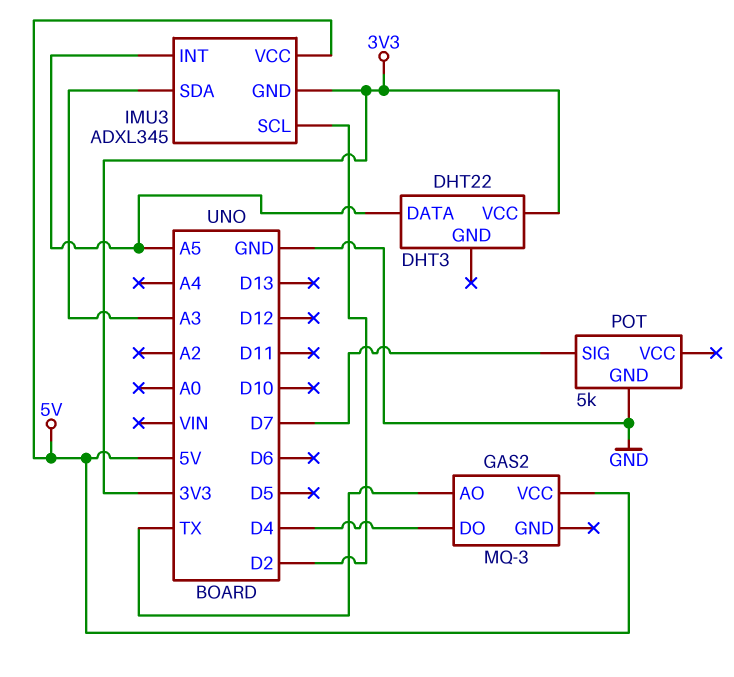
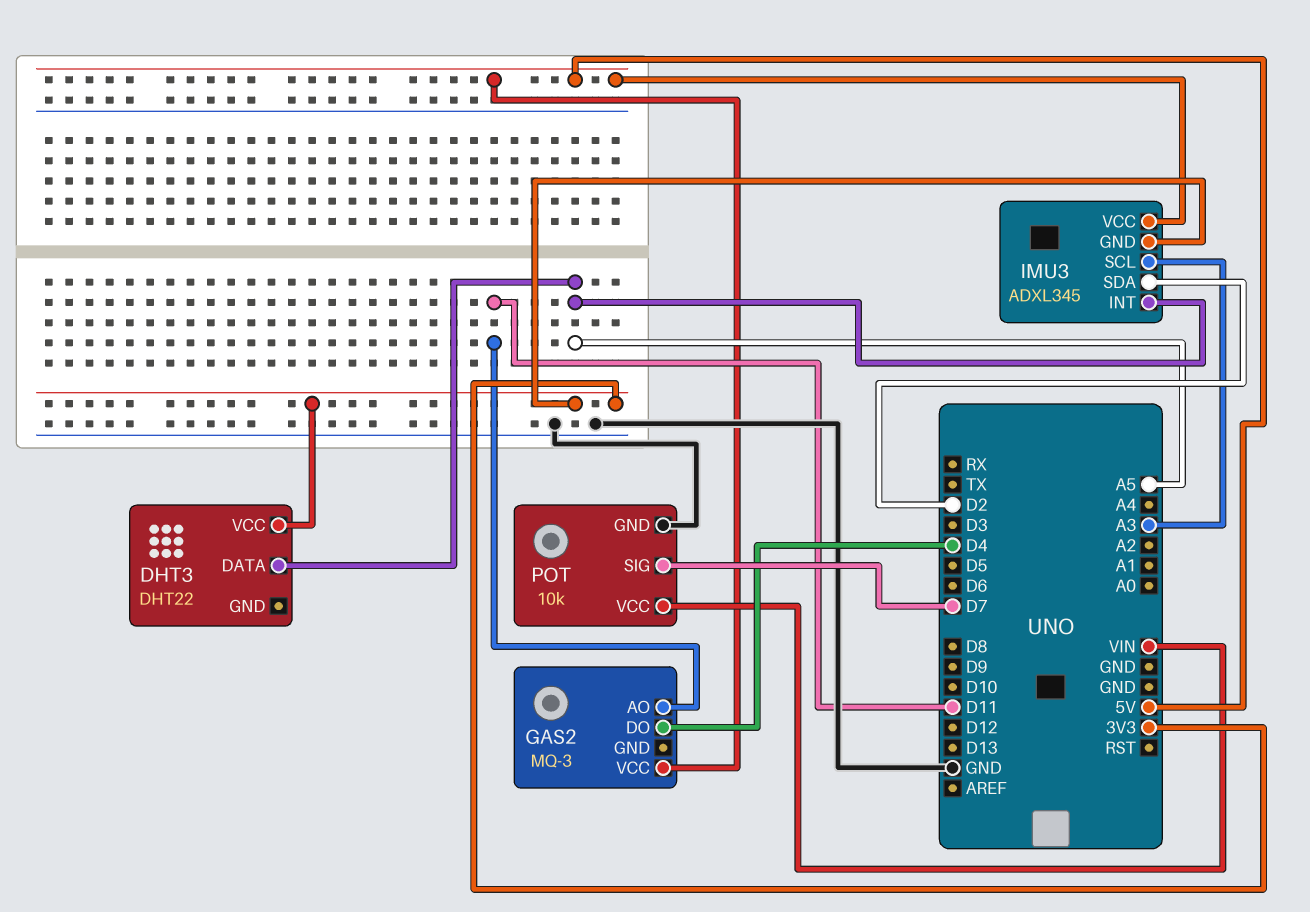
GAS2 pin AO: TX -> D11
IMU3 pin SCL: D2 -> A3
IMU3 pin SDA: A3 -> D2
POT: 5k -> 10k
POT pin VCC: none -> VIN

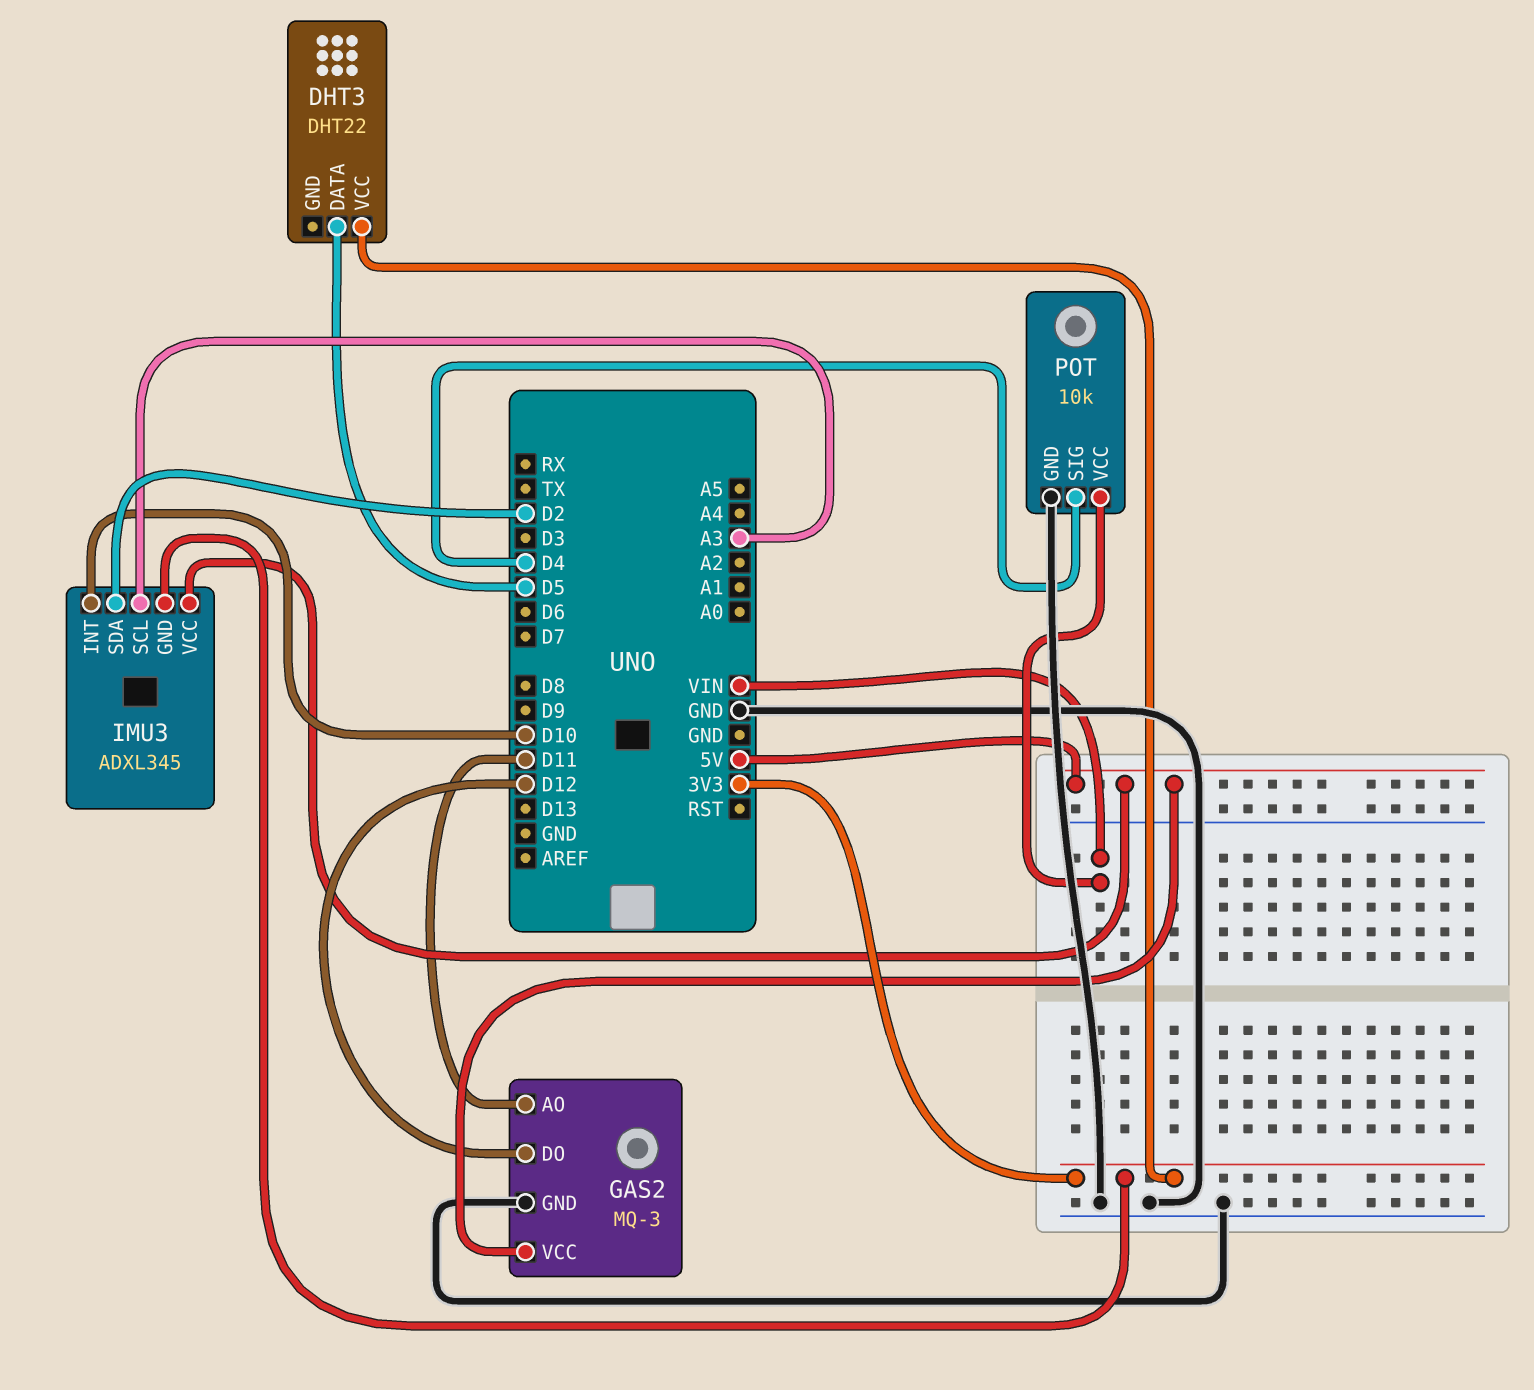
DHT3 pin DATA: A5 -> D5
GAS2 pin DO: D4 -> D12
GAS2 pin GND: none -> GND
IMU3 pin INT: A5 -> D10
POT pin SIG: D7 -> D4

